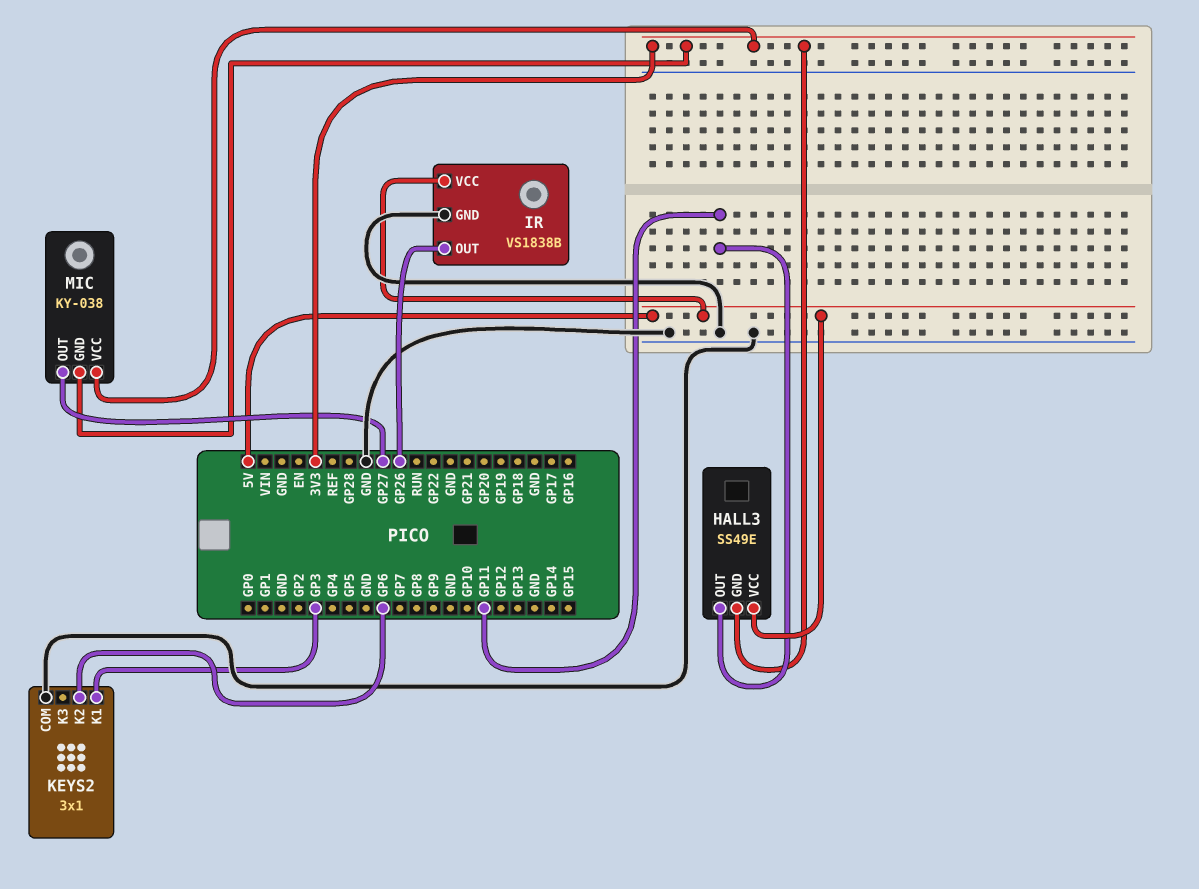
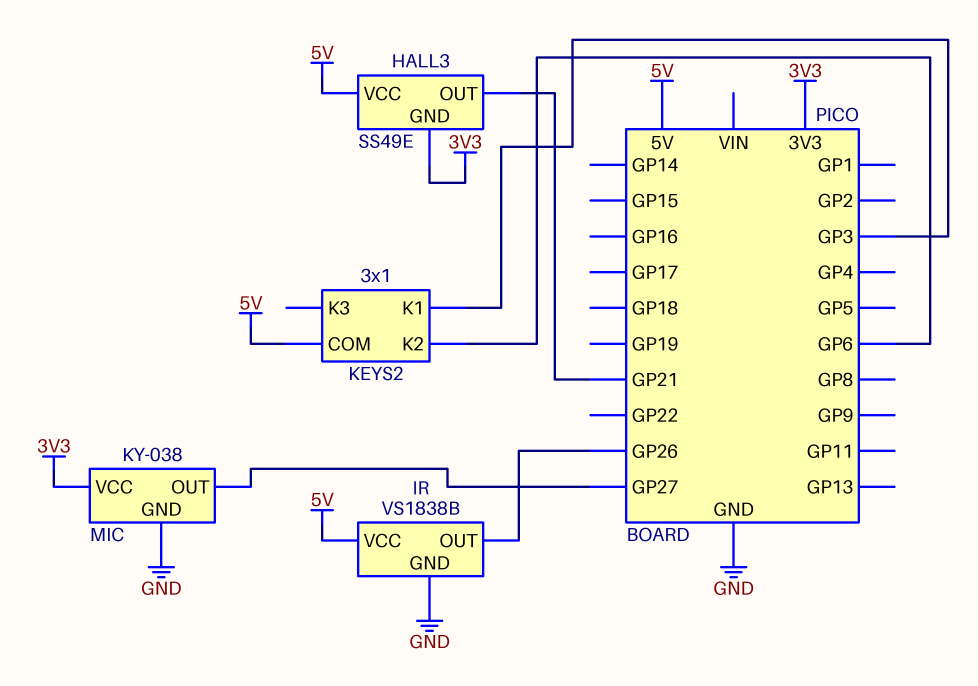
HALL3 pin OUT: GP11 -> GP21
KEYS2 pin COM: GND -> 5V
MIC pin GND: 3V3 -> GND

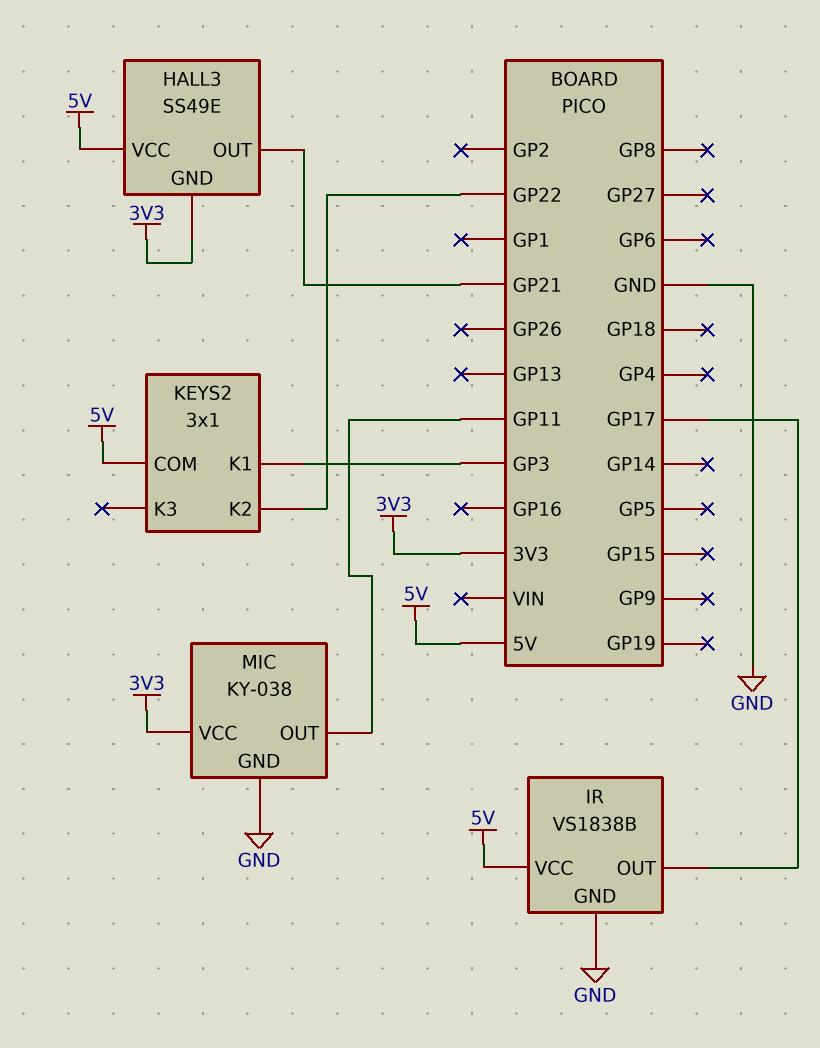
IR pin OUT: GP26 -> GP17
KEYS2 pin K2: GP6 -> GP22
MIC pin OUT: GP27 -> GP11

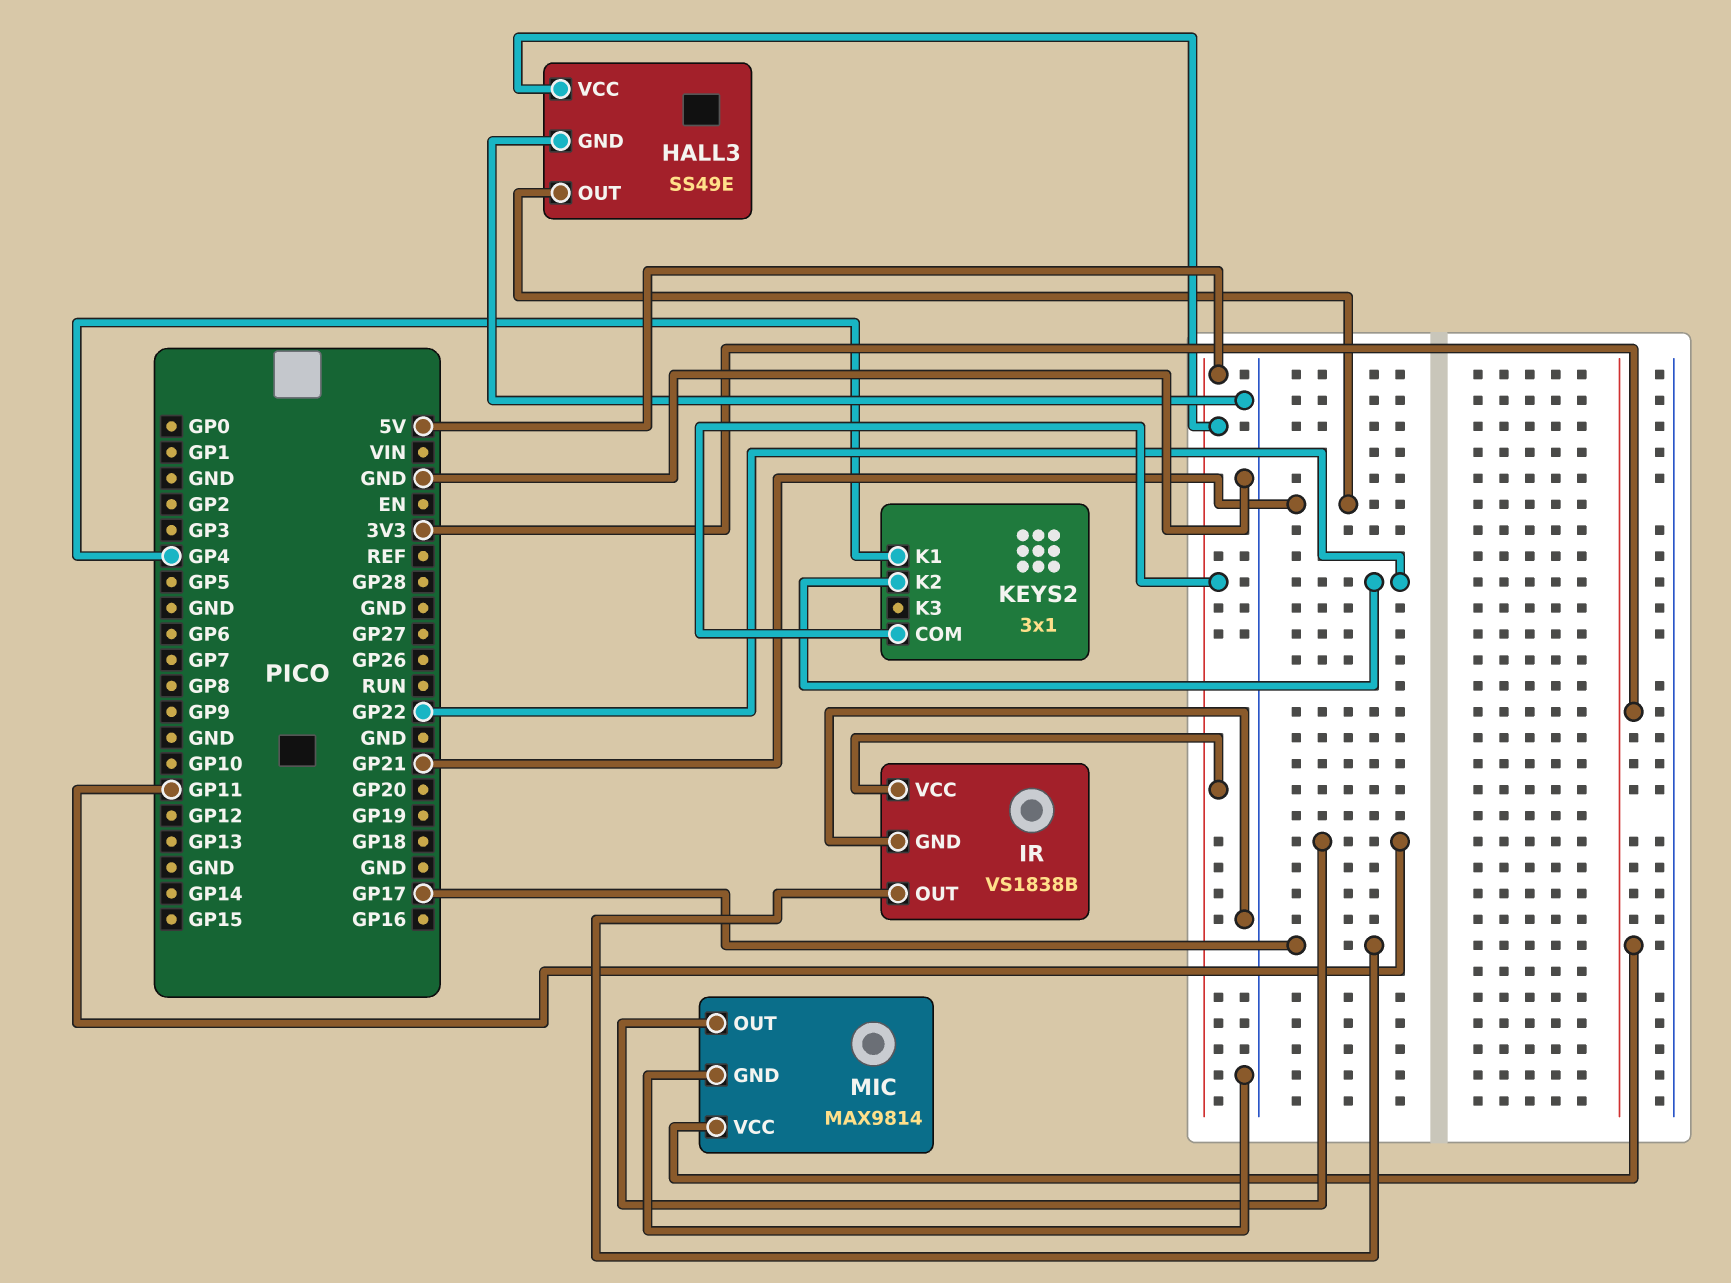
HALL3 pin GND: 3V3 -> GND
KEYS2 pin K1: GP3 -> GP4
MIC: KY-038 -> MAX9814

